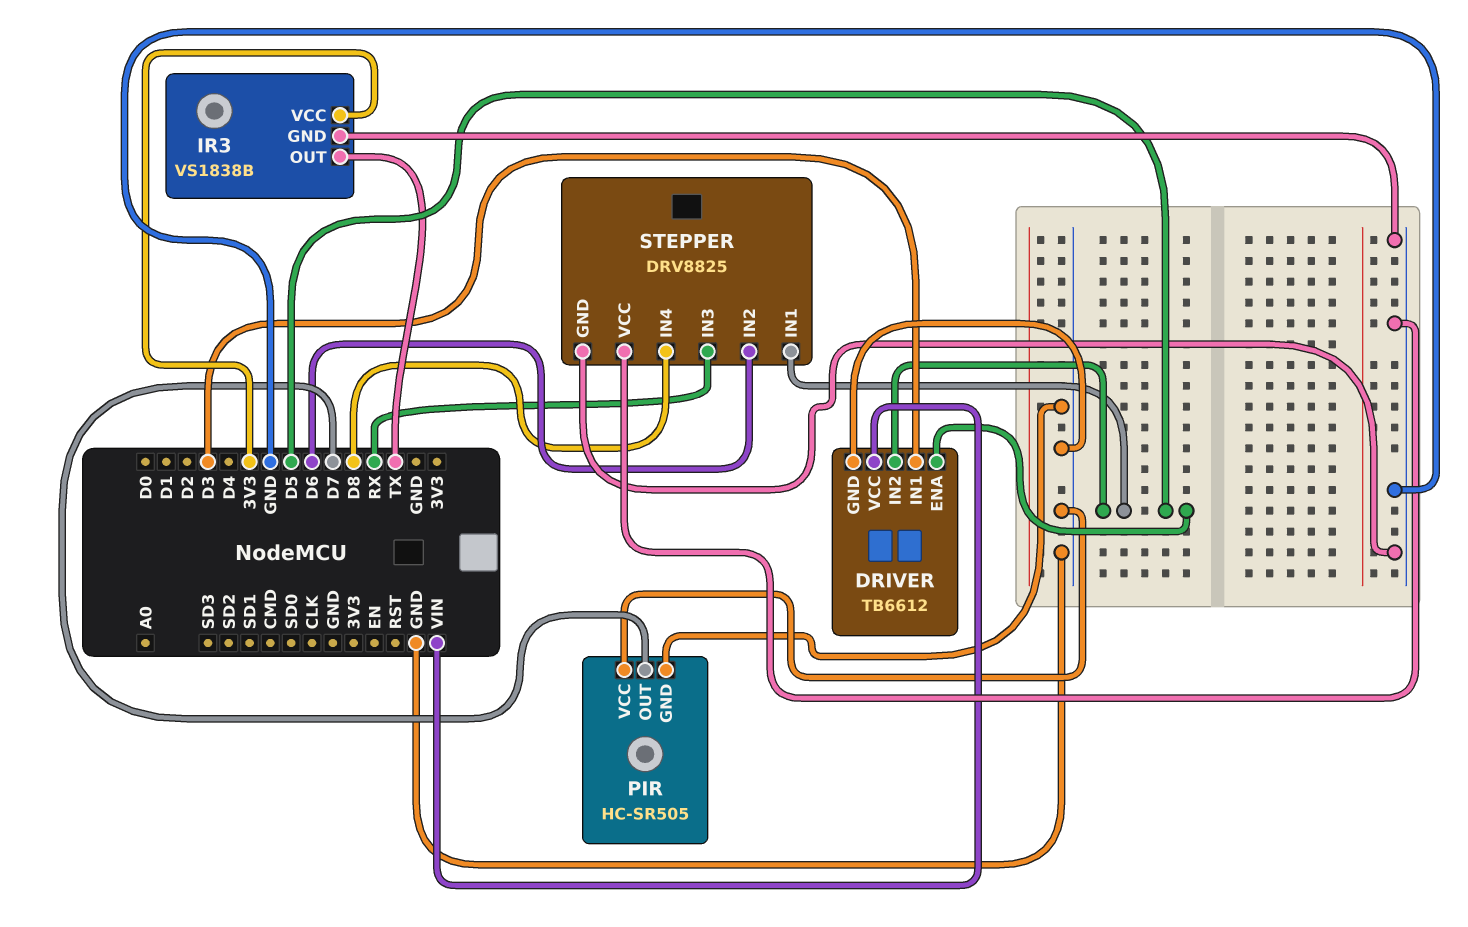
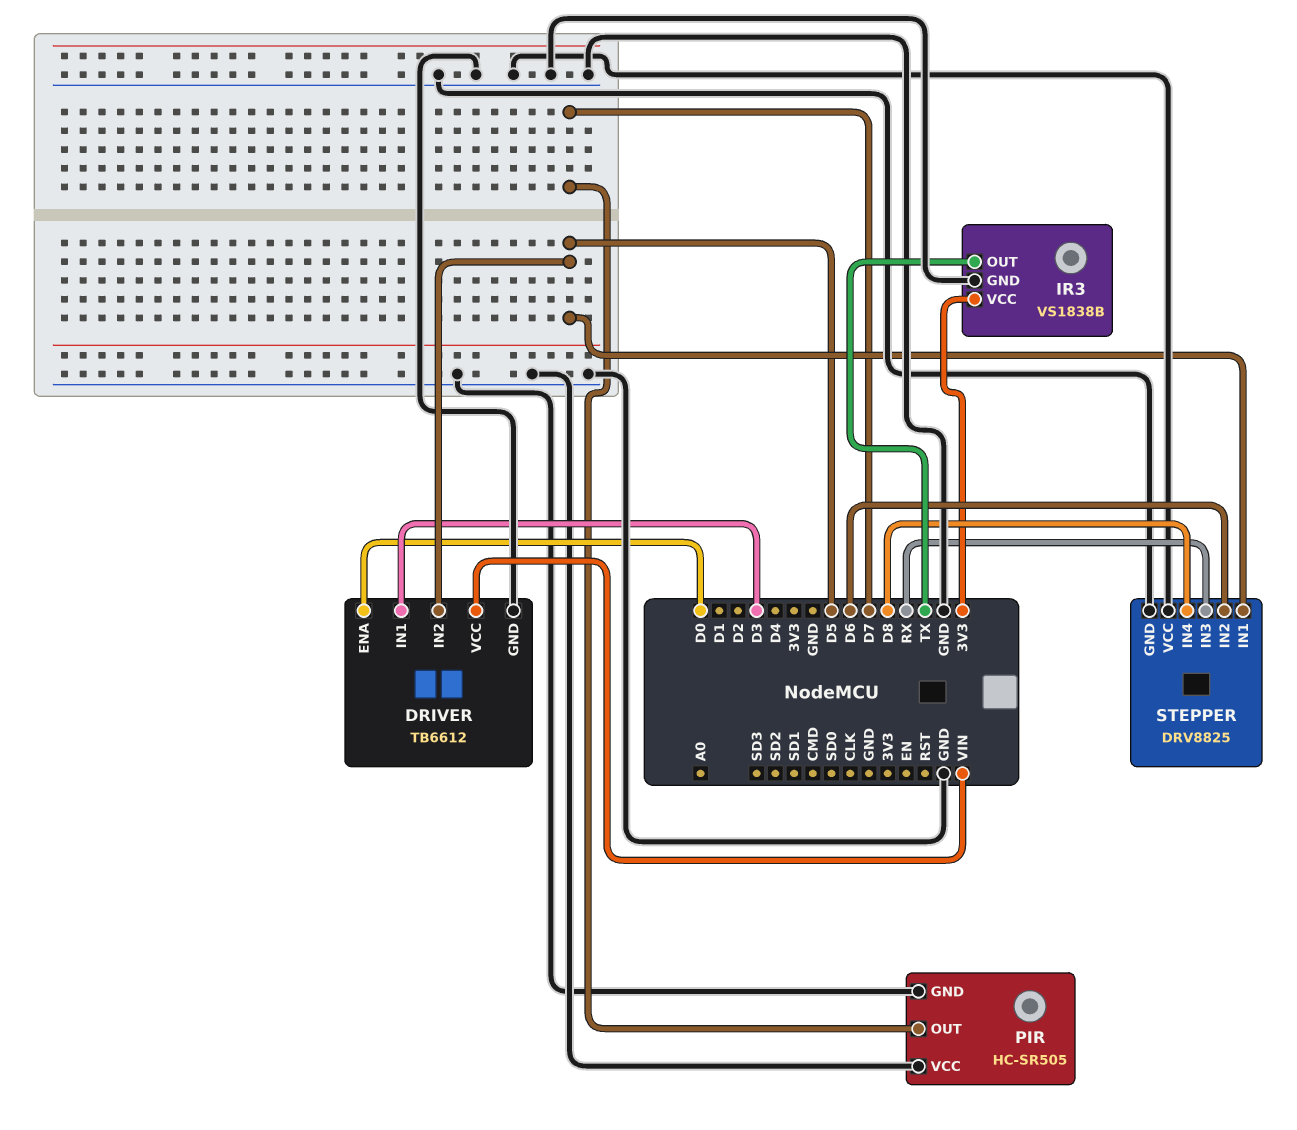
DRIVER pin ENA: D5 -> D0

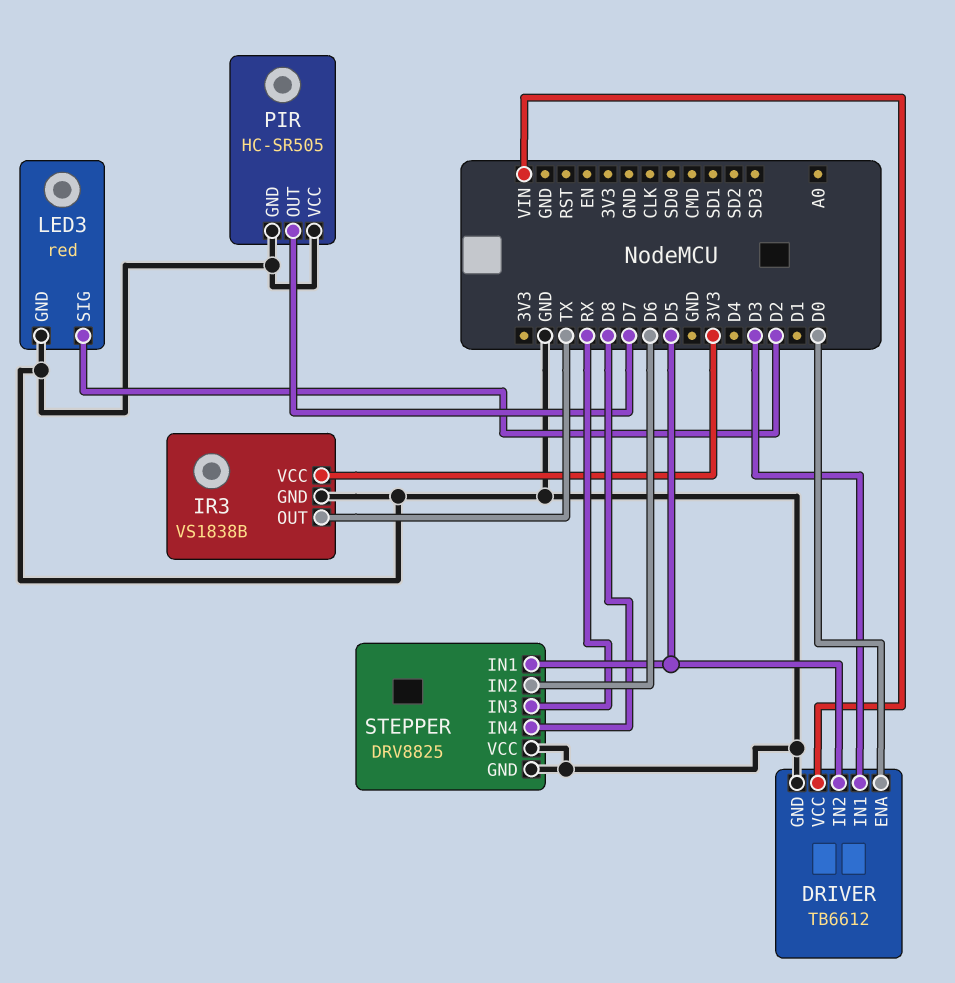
LED3: none -> red
LED3 pin GND: none -> GND
LED3 pin SIG: none -> D2

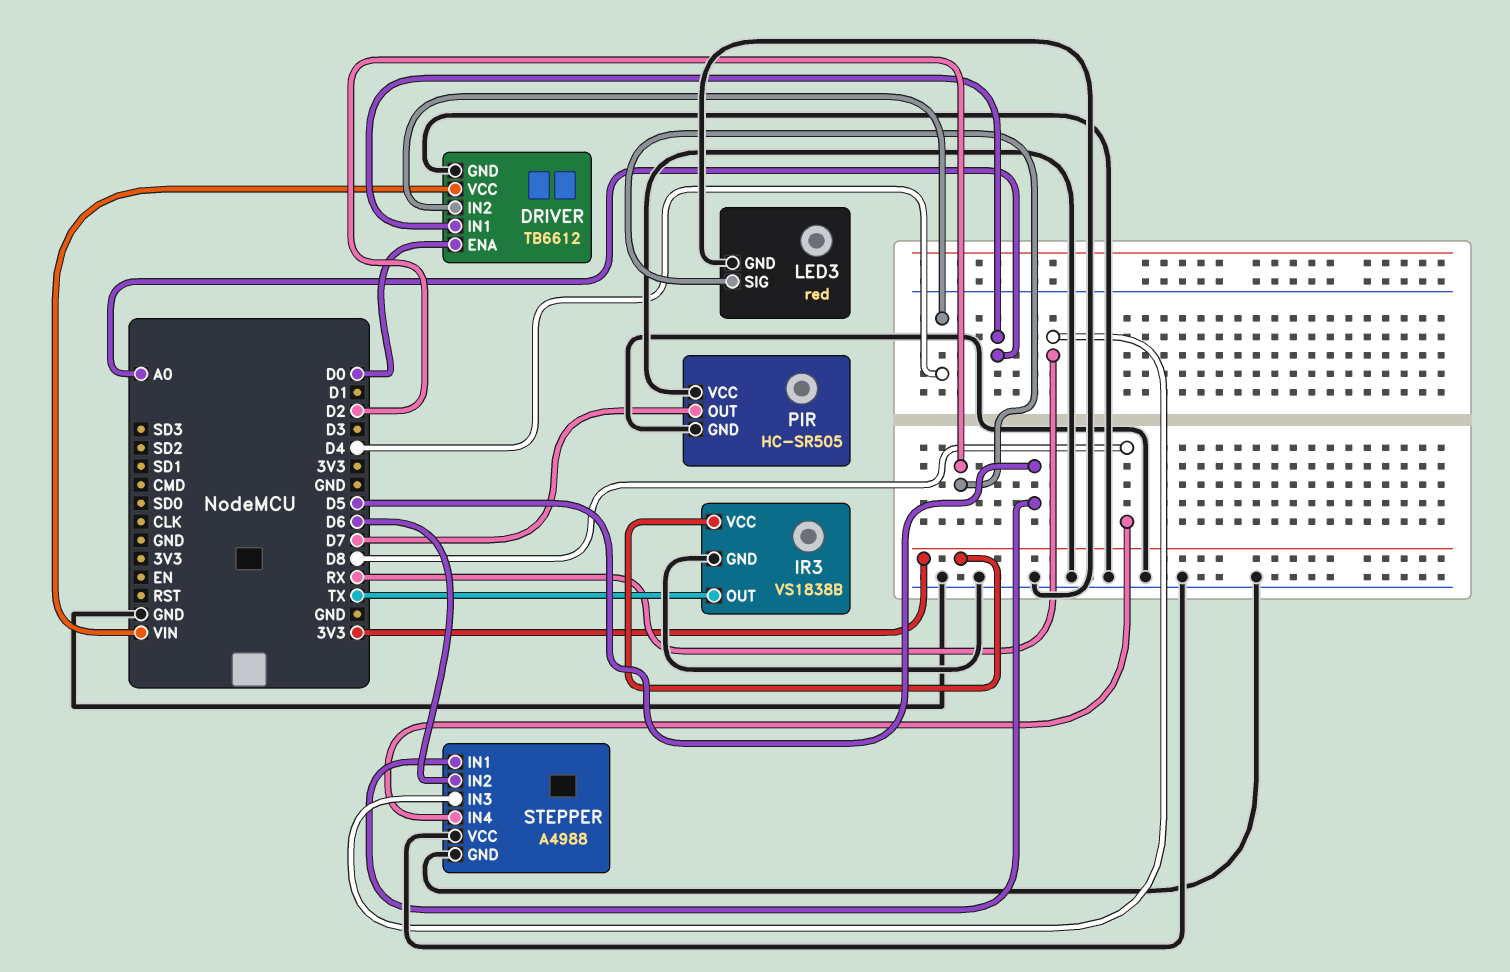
DRIVER pin IN1: D3 -> A0
DRIVER pin IN2: D5 -> D4
STEPPER: DRV8825 -> A4988

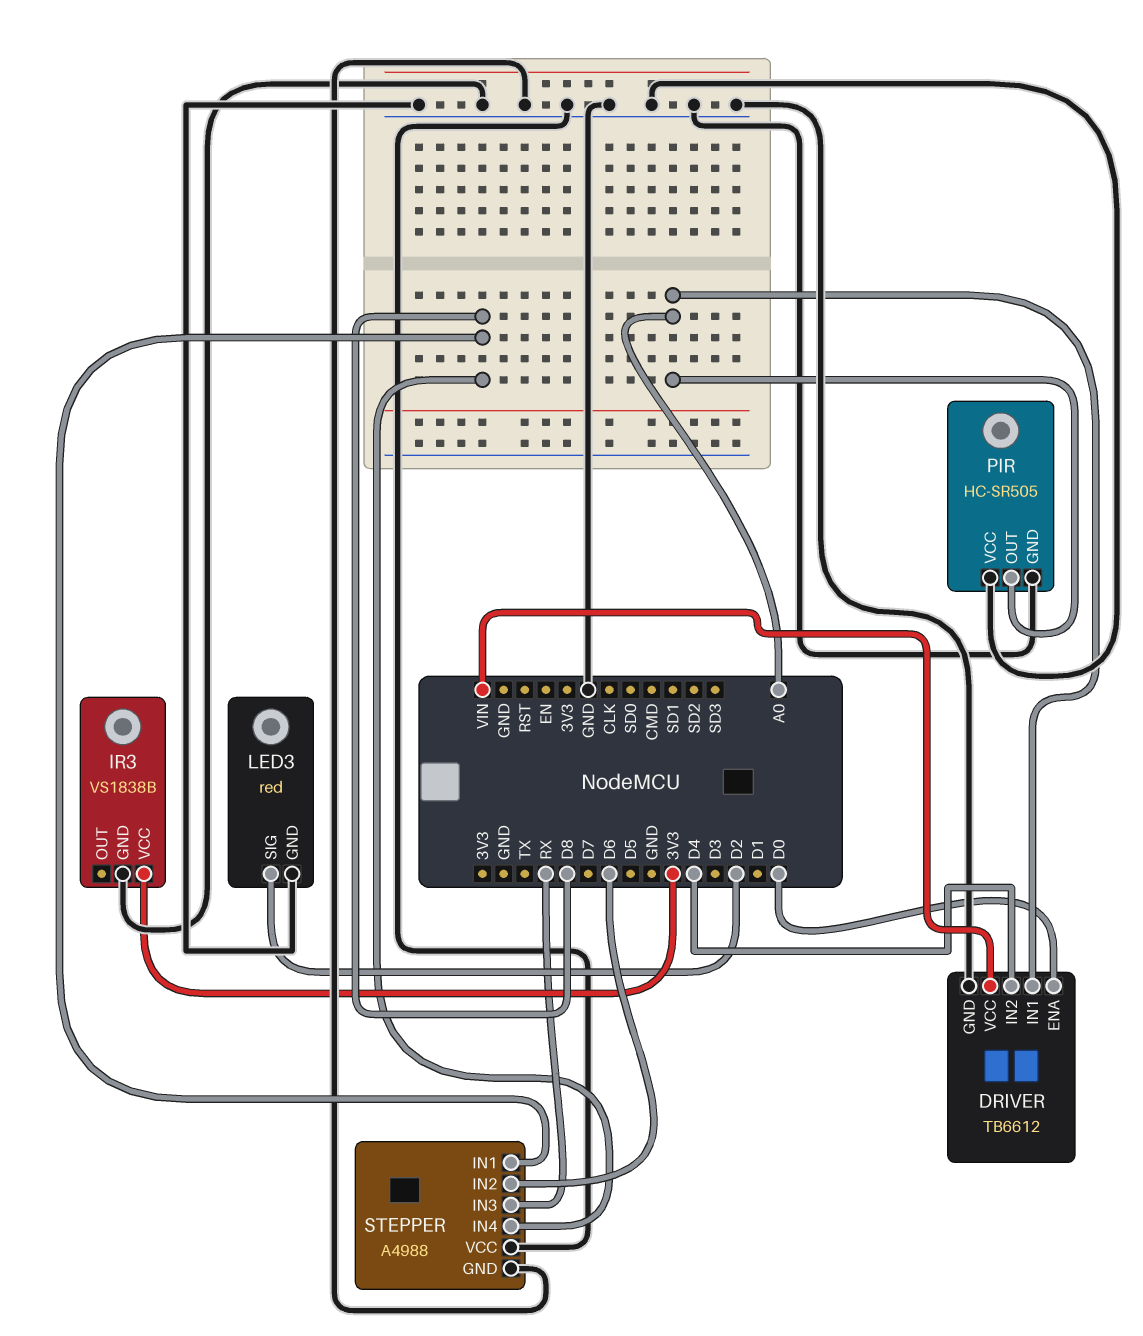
IR3 pin OUT: TX -> none
PIR pin OUT: D7 -> A0
STEPPER pin IN1: D5 -> D8

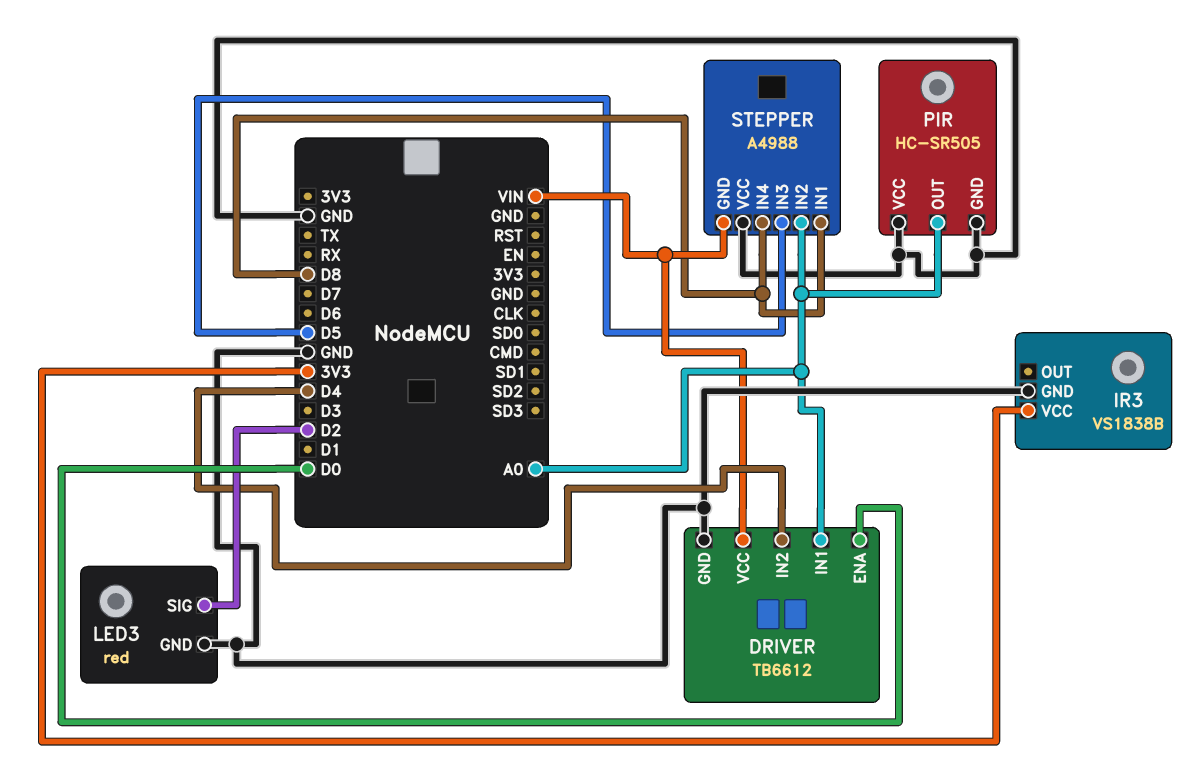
STEPPER pin GND: GND -> VIN
STEPPER pin IN2: D6 -> A0
STEPPER pin IN3: RX -> D5

